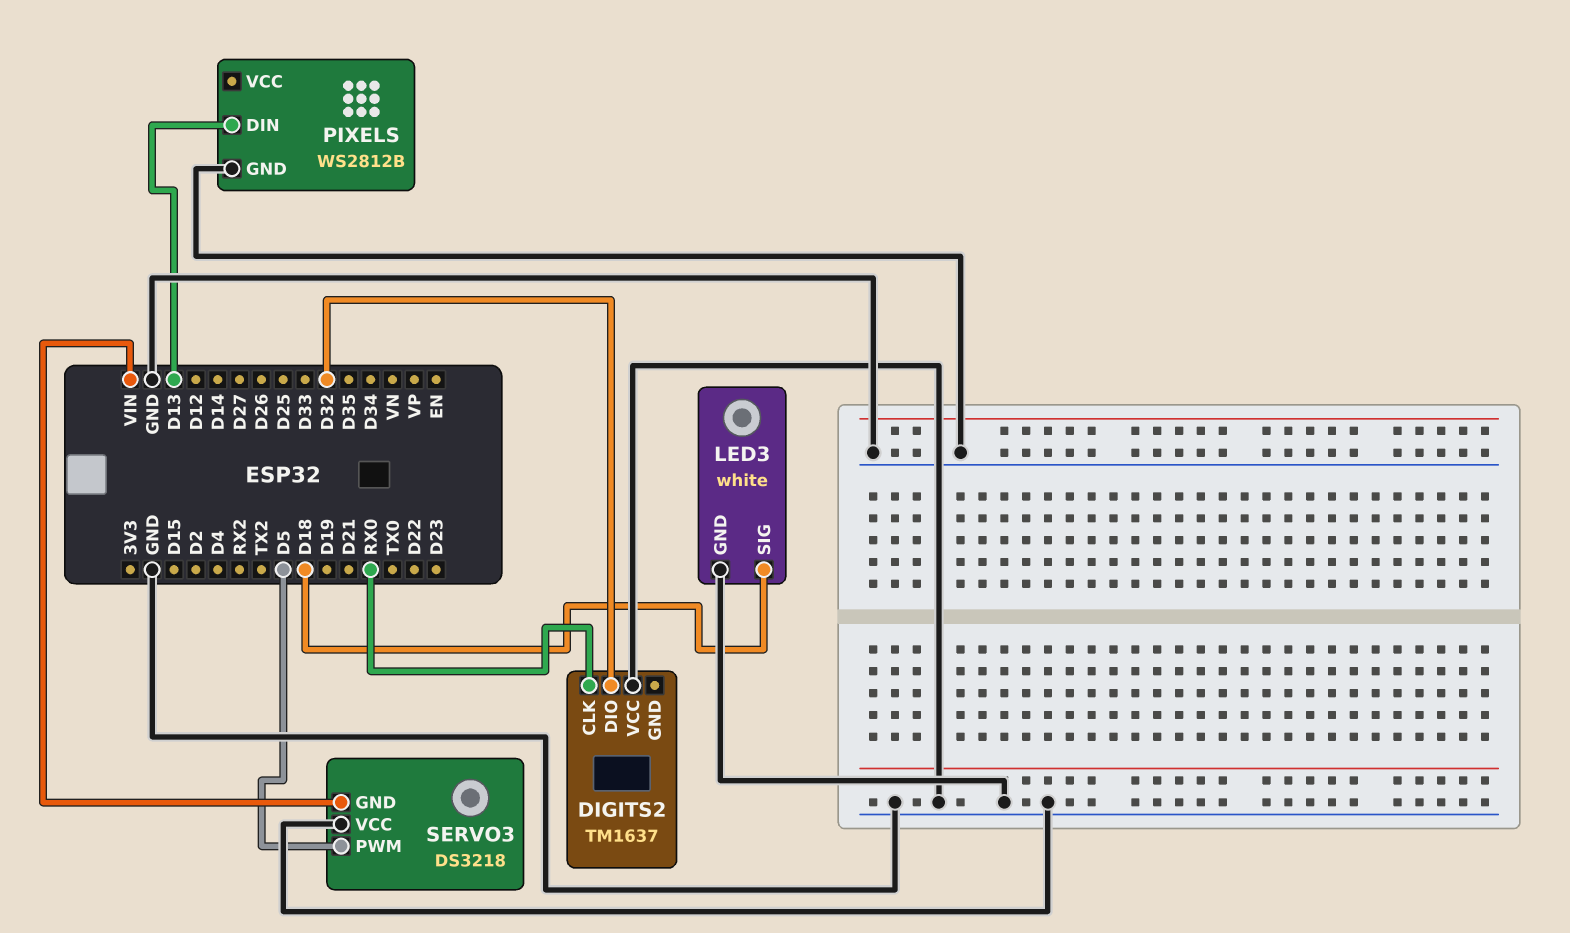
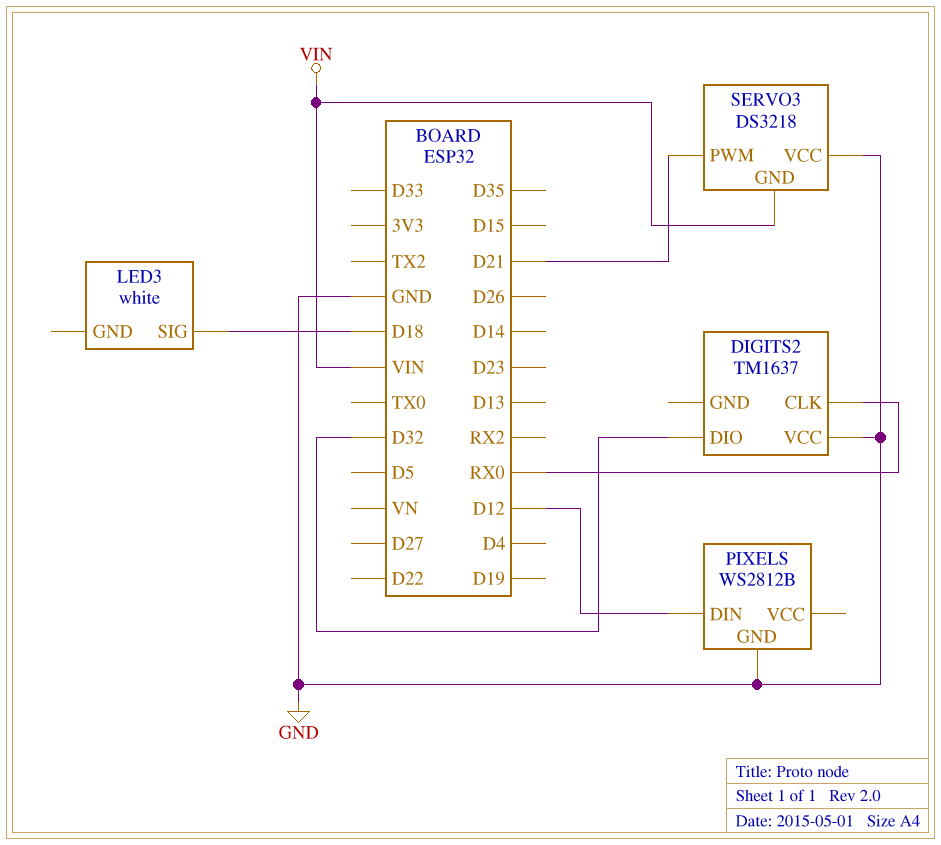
LED3 pin GND: GND -> none
PIXELS pin DIN: D13 -> D12
SERVO3 pin PWM: D5 -> D21

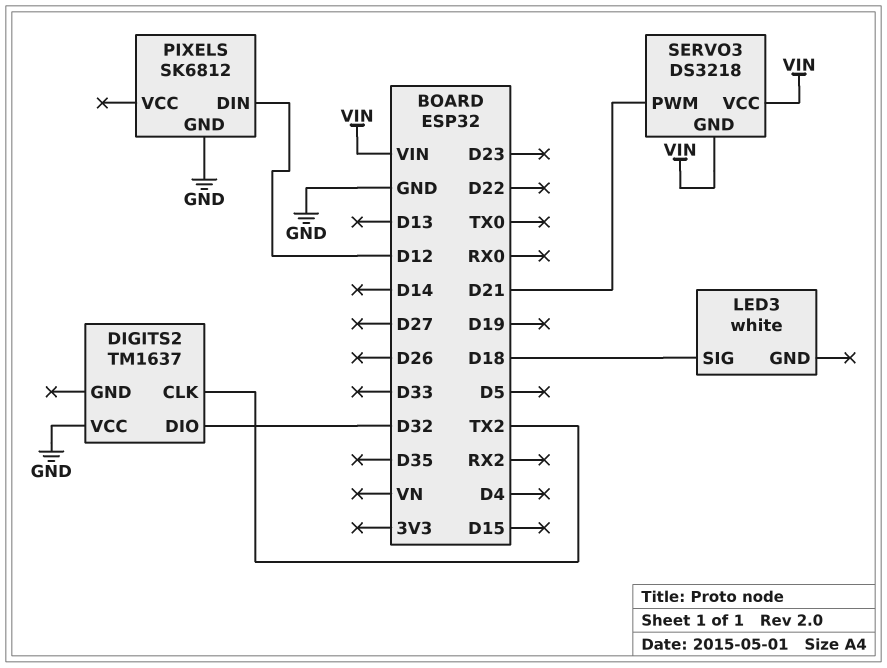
DIGITS2 pin CLK: RX0 -> TX2
PIXELS: WS2812B -> SK6812
SERVO3 pin VCC: GND -> VIN

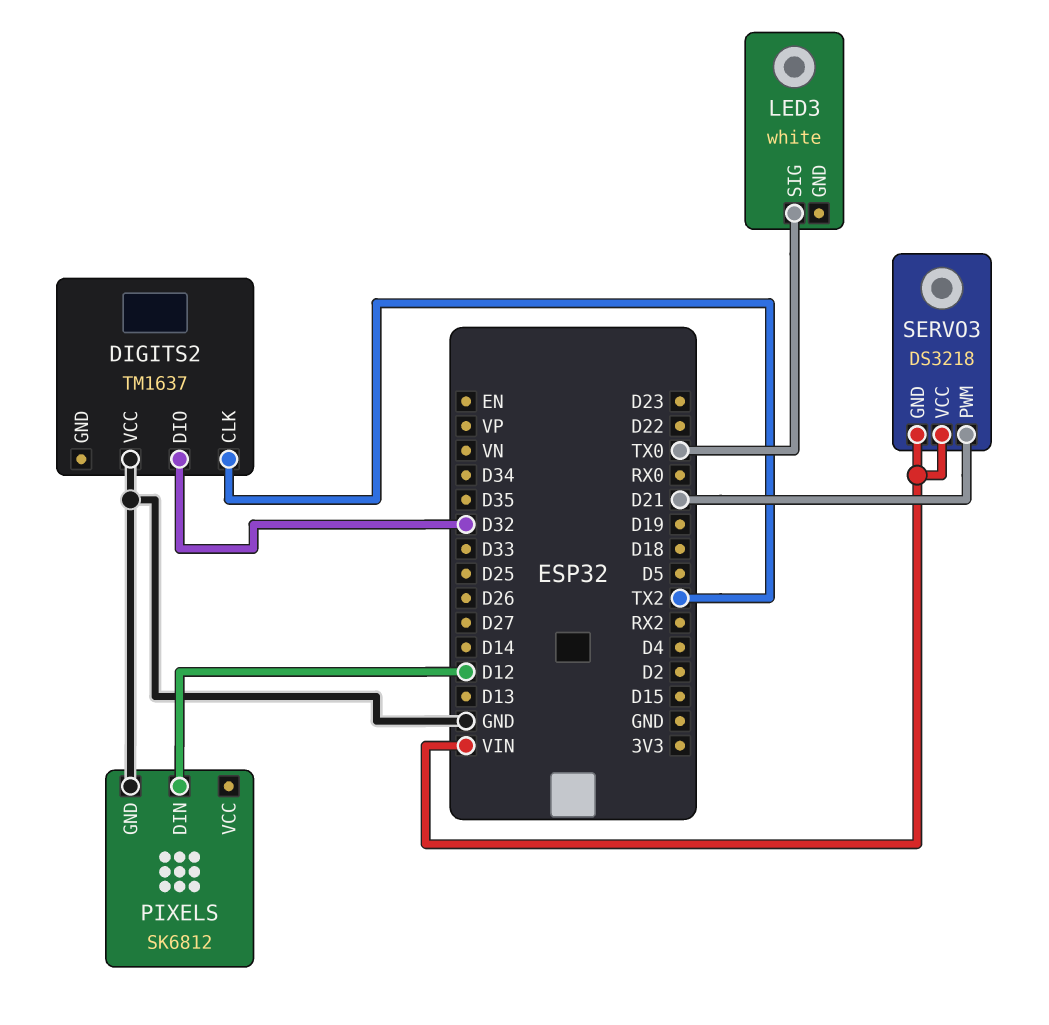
LED3 pin SIG: D18 -> TX0

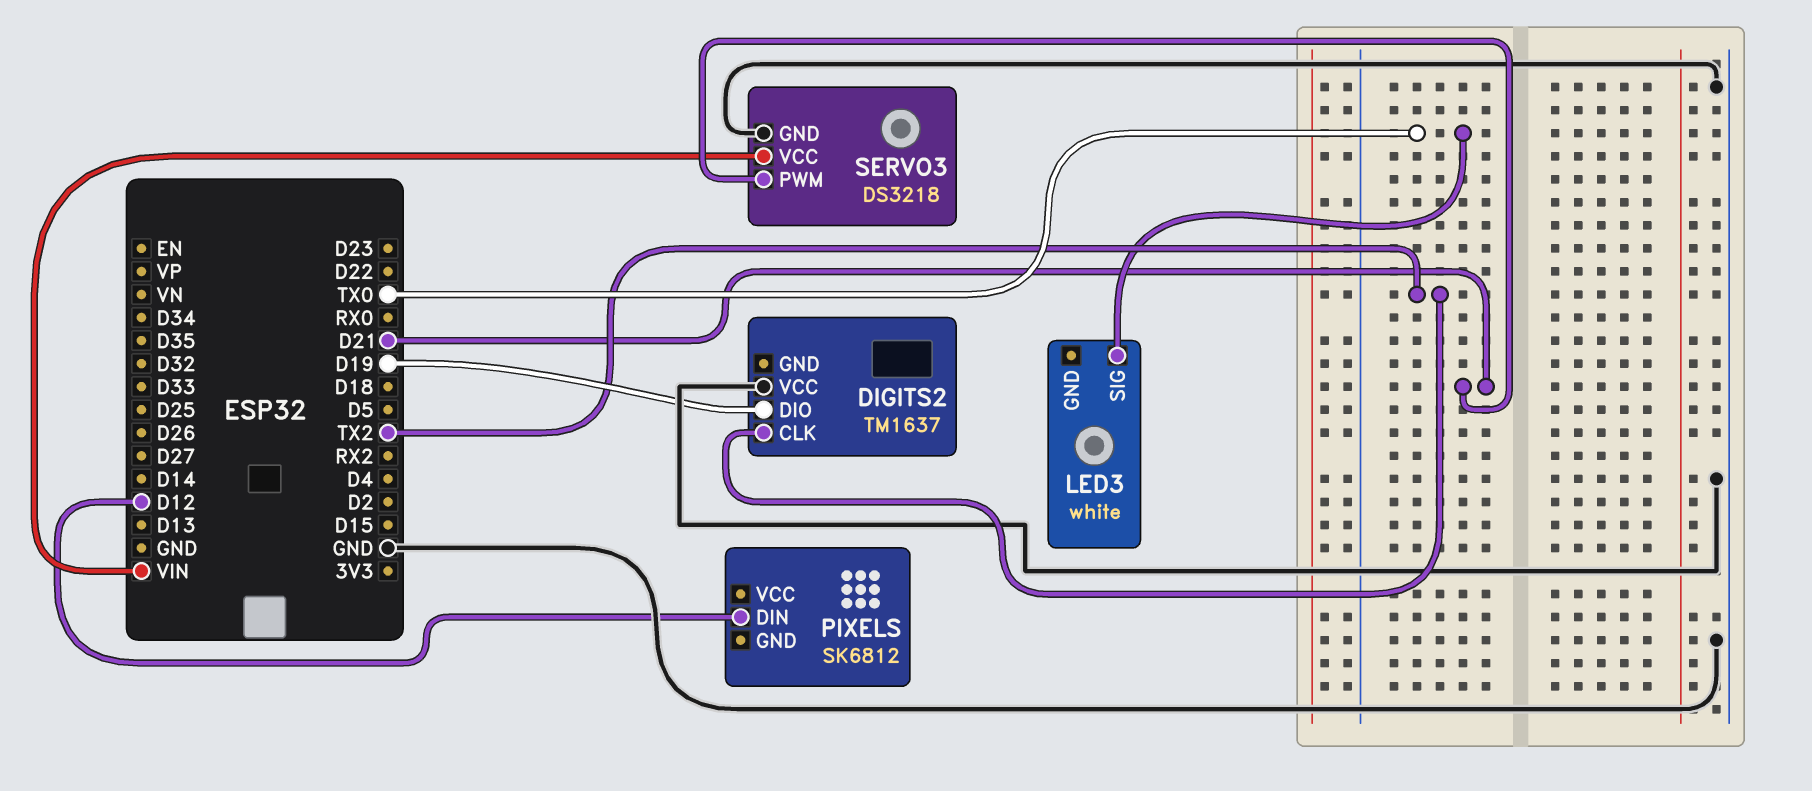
DIGITS2 pin DIO: D32 -> D19
PIXELS pin GND: GND -> none
SERVO3 pin GND: VIN -> GND

